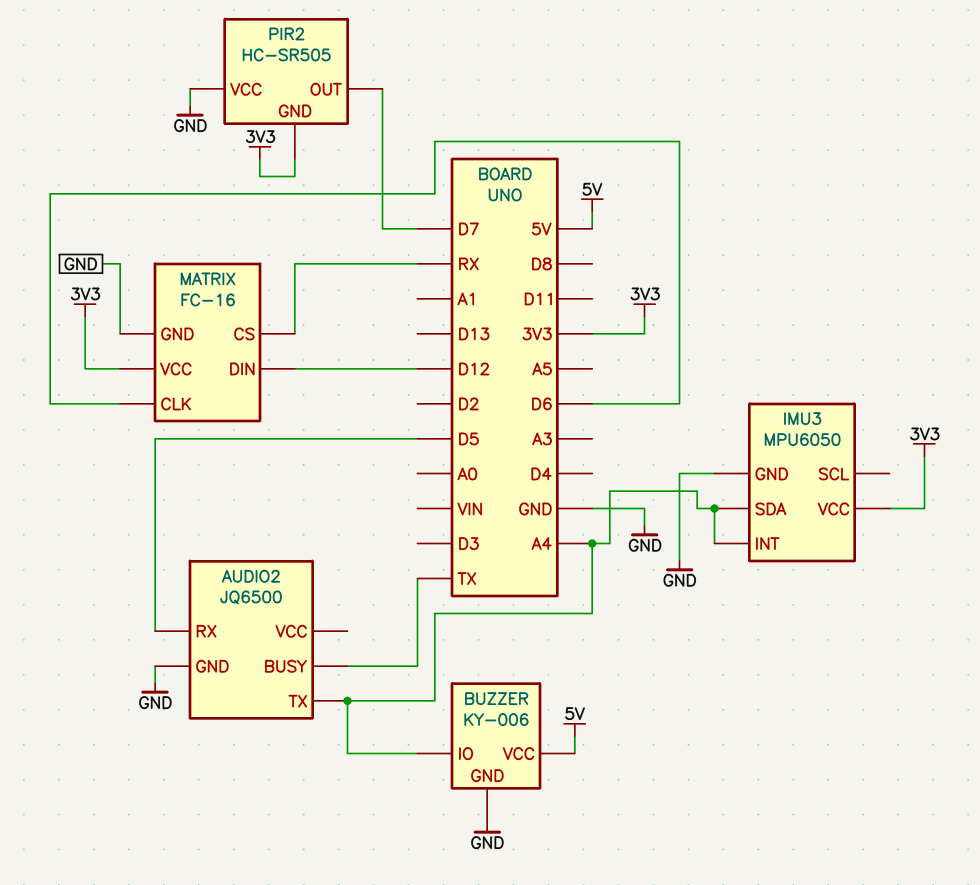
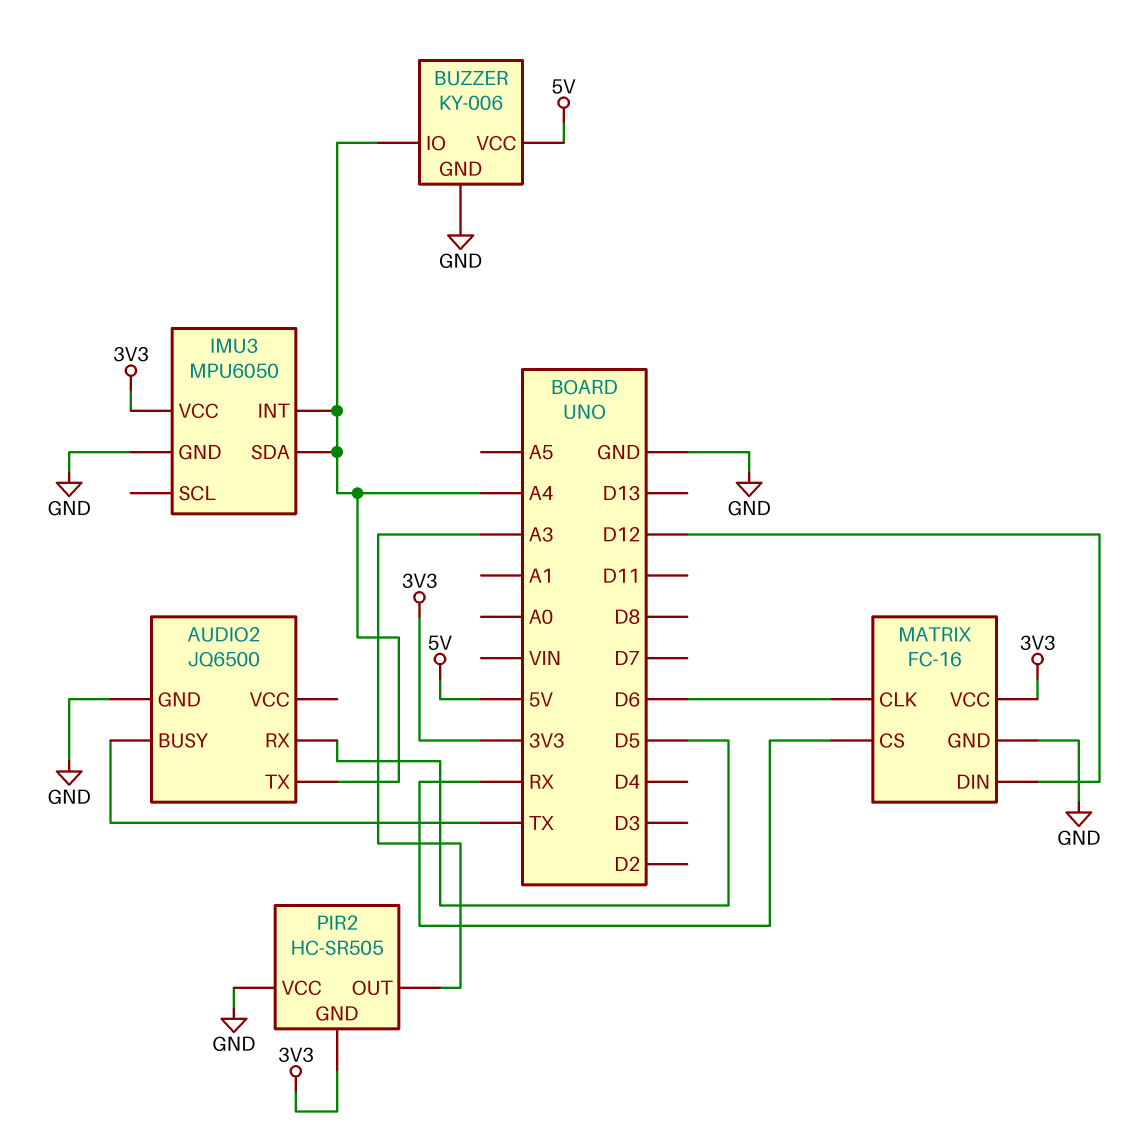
PIR2 pin OUT: D7 -> A3

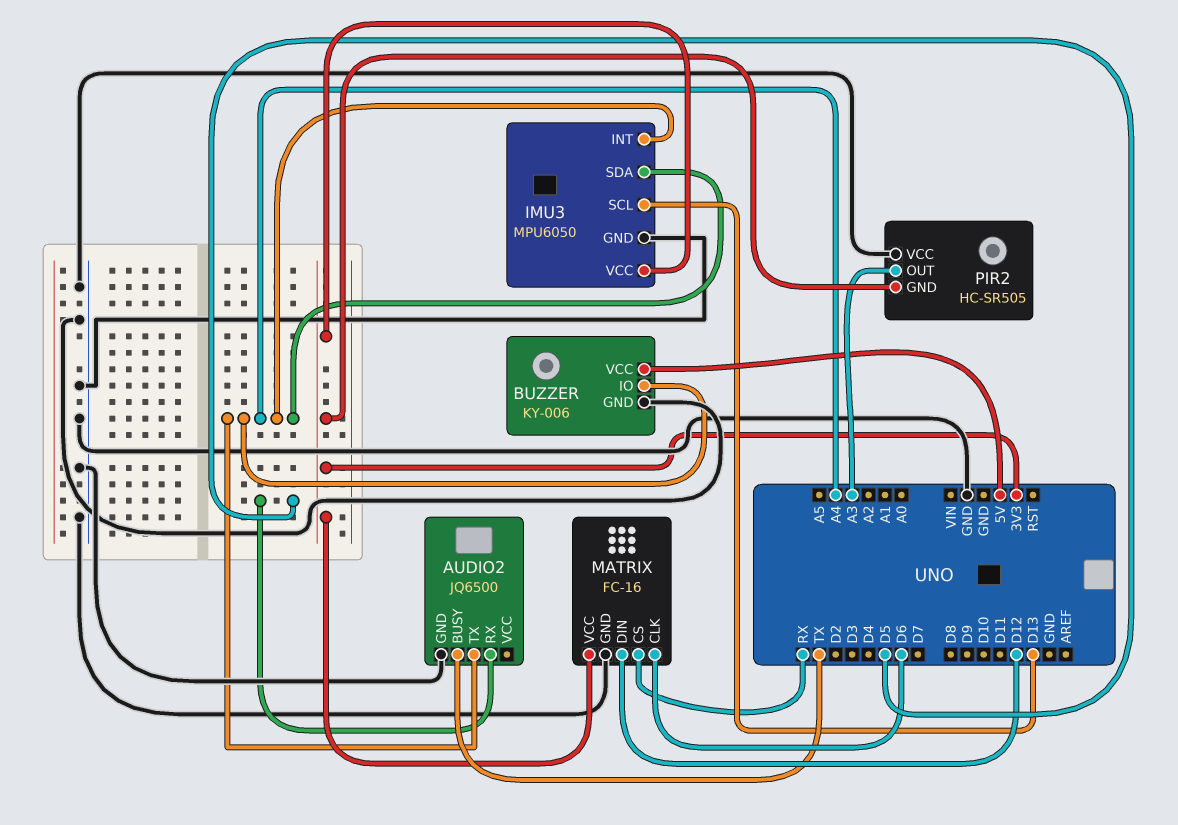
IMU3 pin SCL: none -> D13

